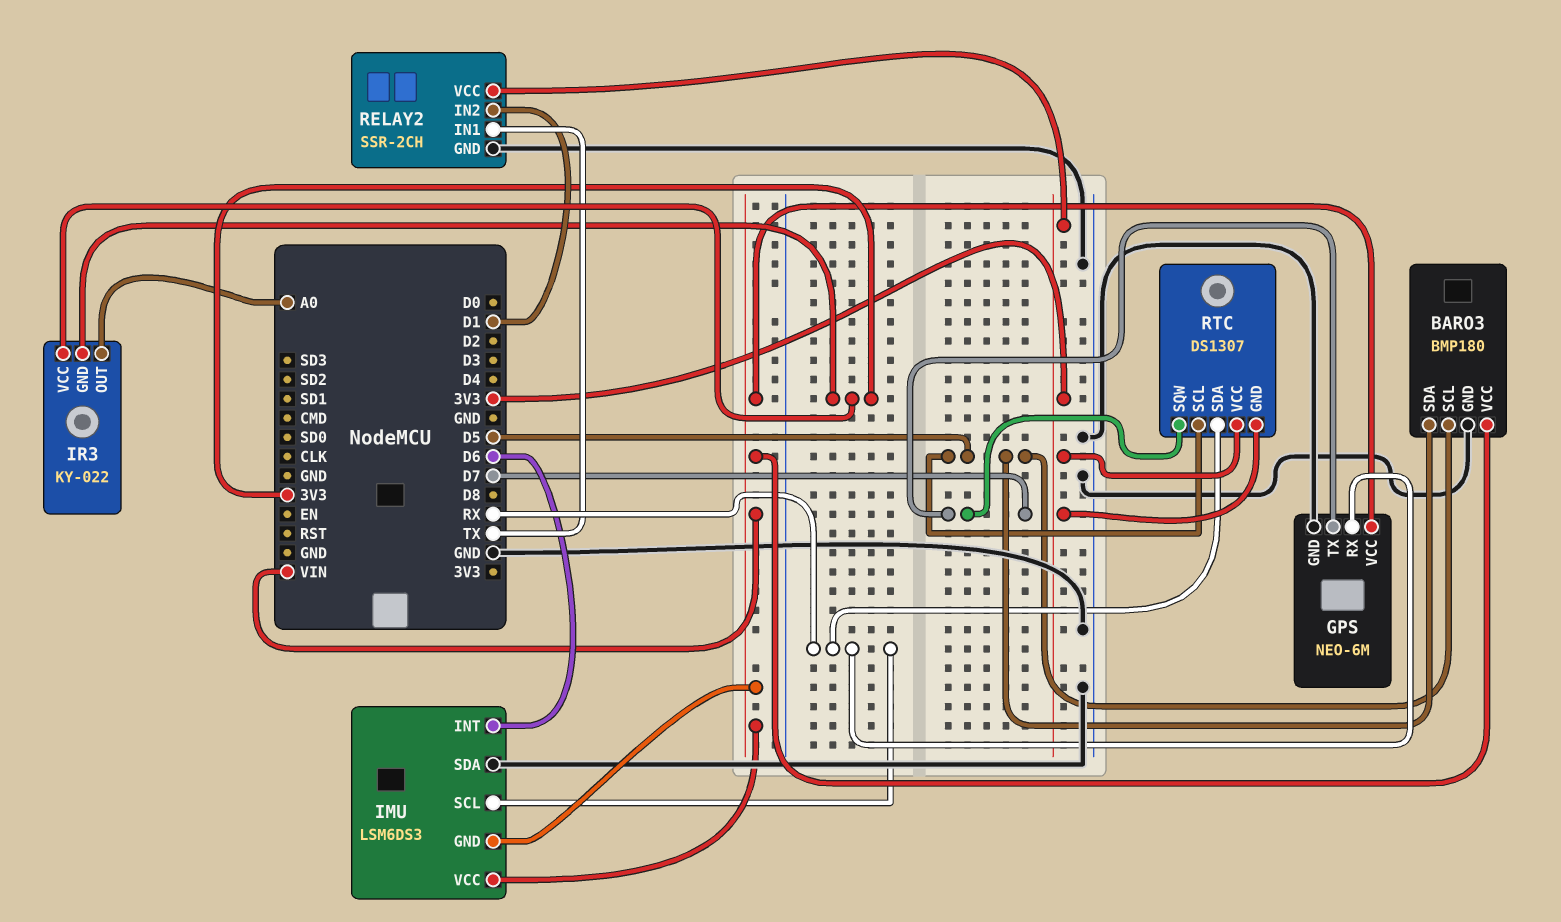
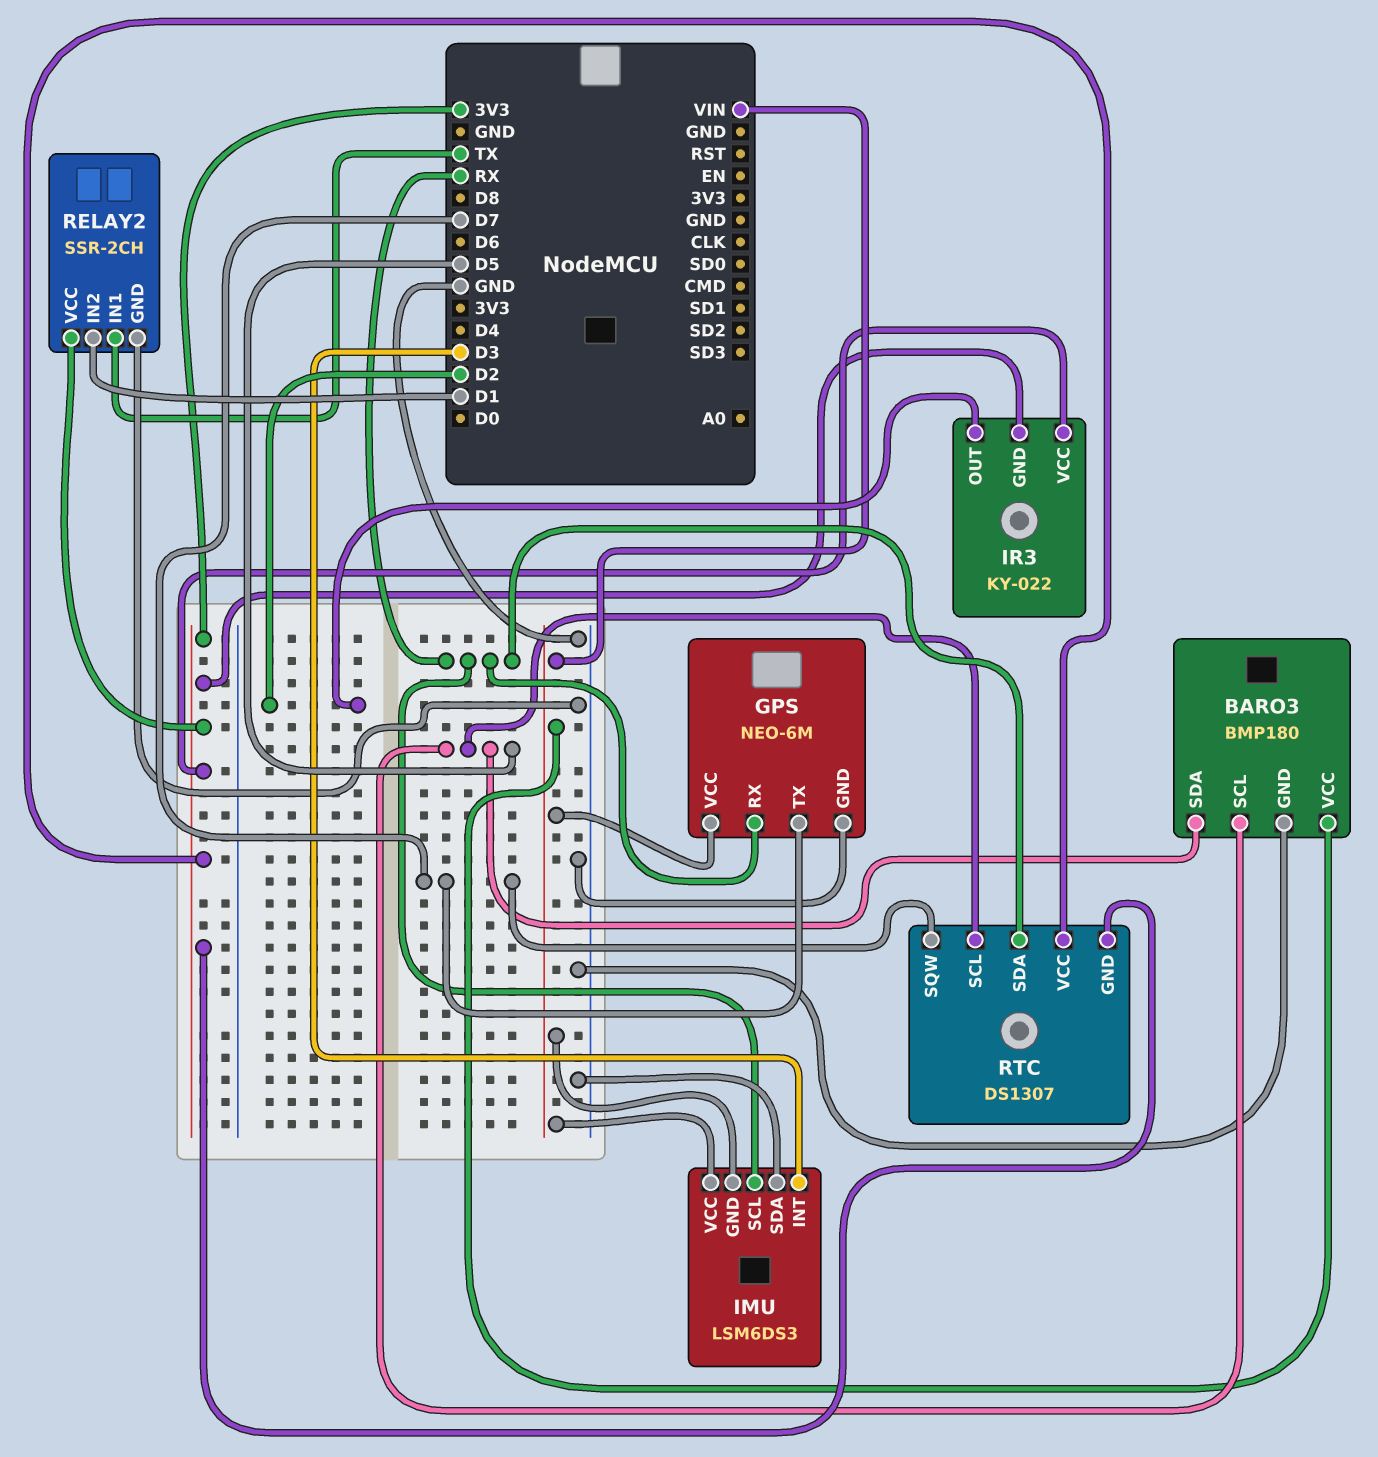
IMU pin INT: D6 -> D3
IR3 pin OUT: A0 -> D2

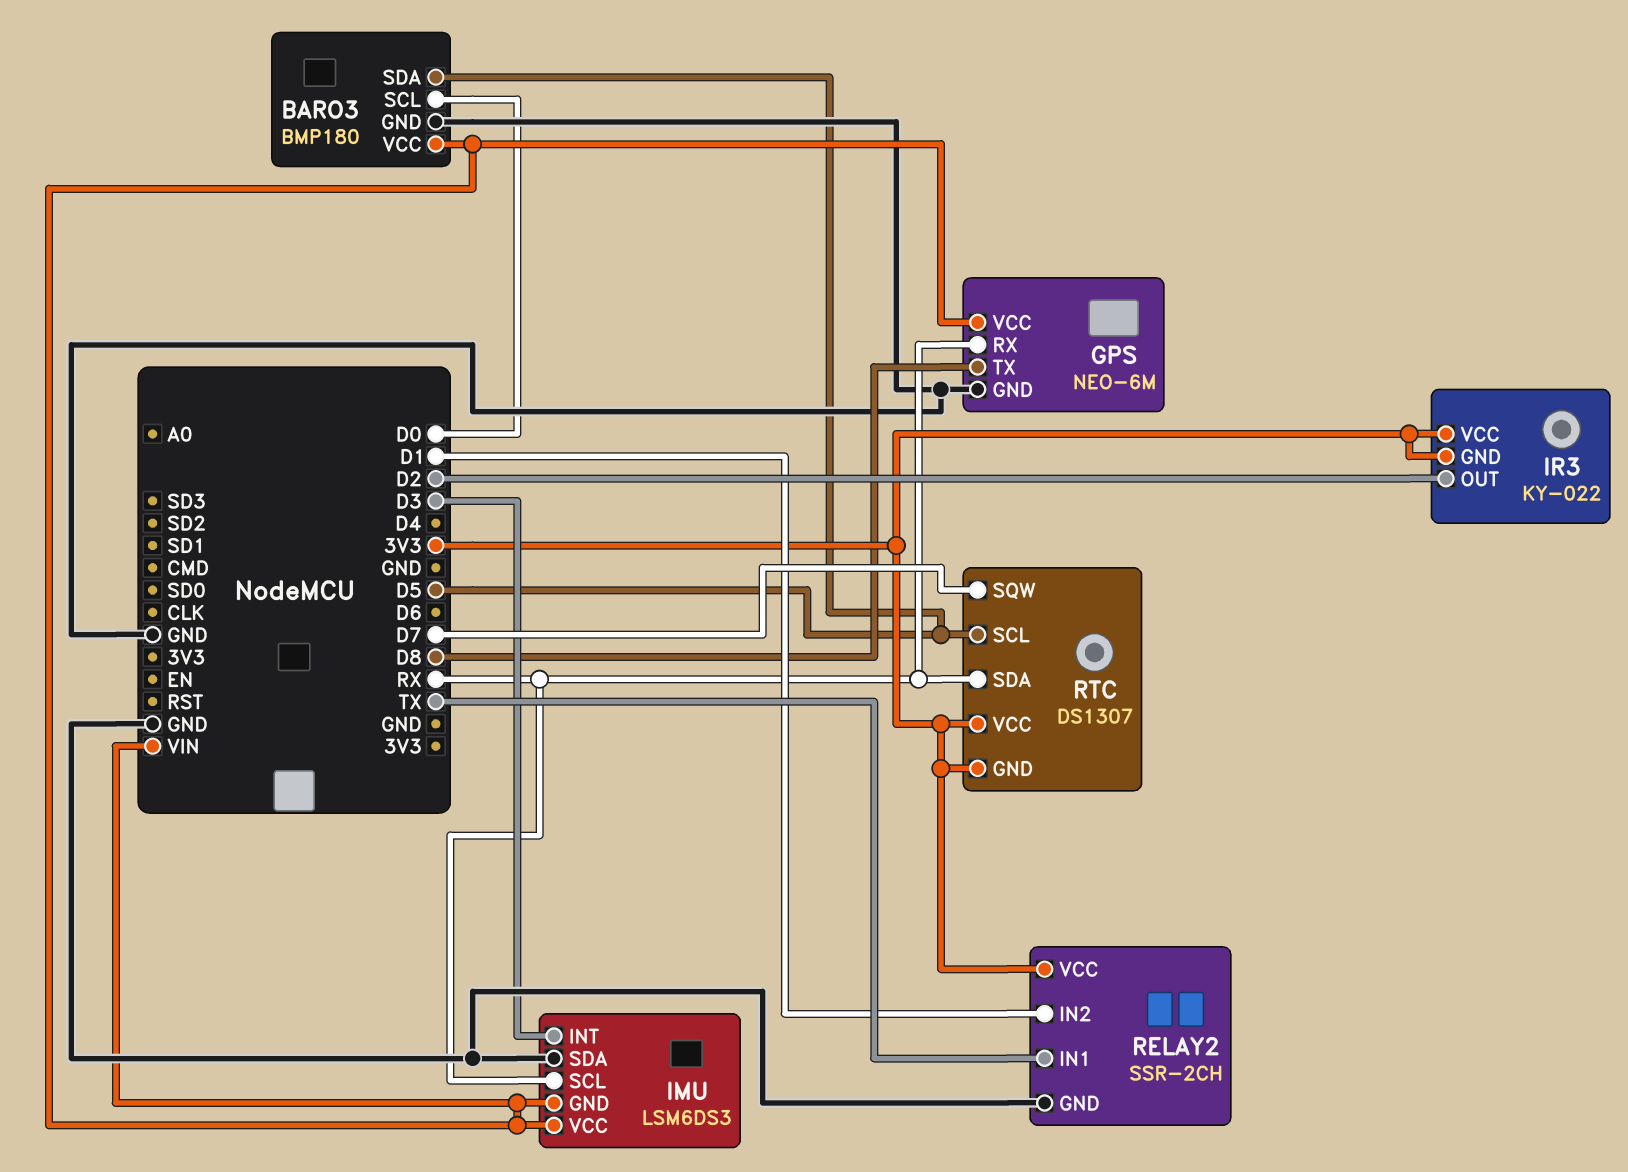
BARO3 pin SCL: D5 -> D0
GPS pin TX: D7 -> D8

